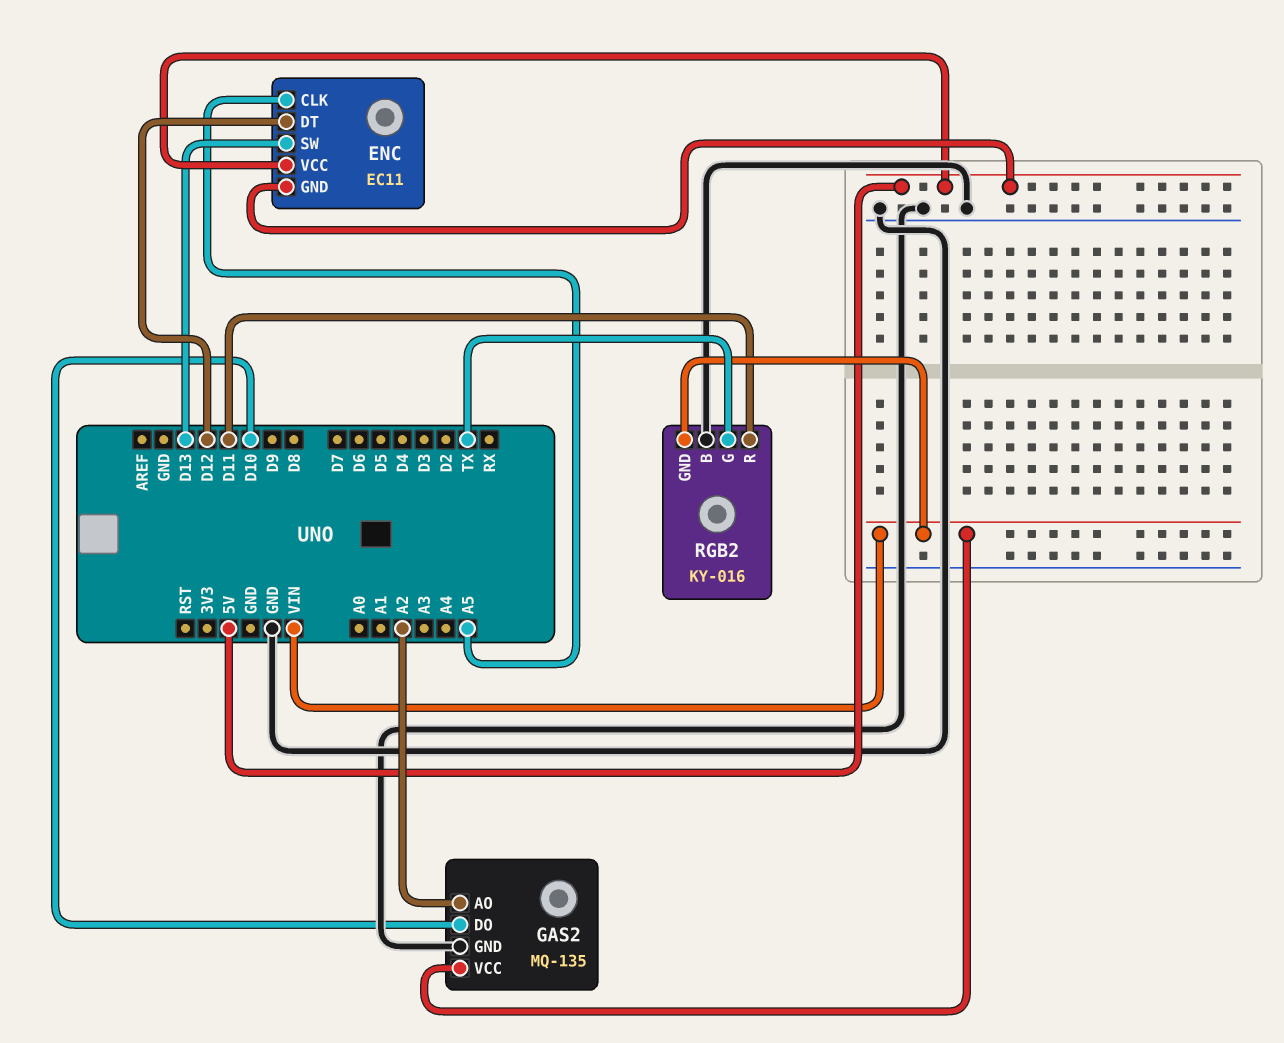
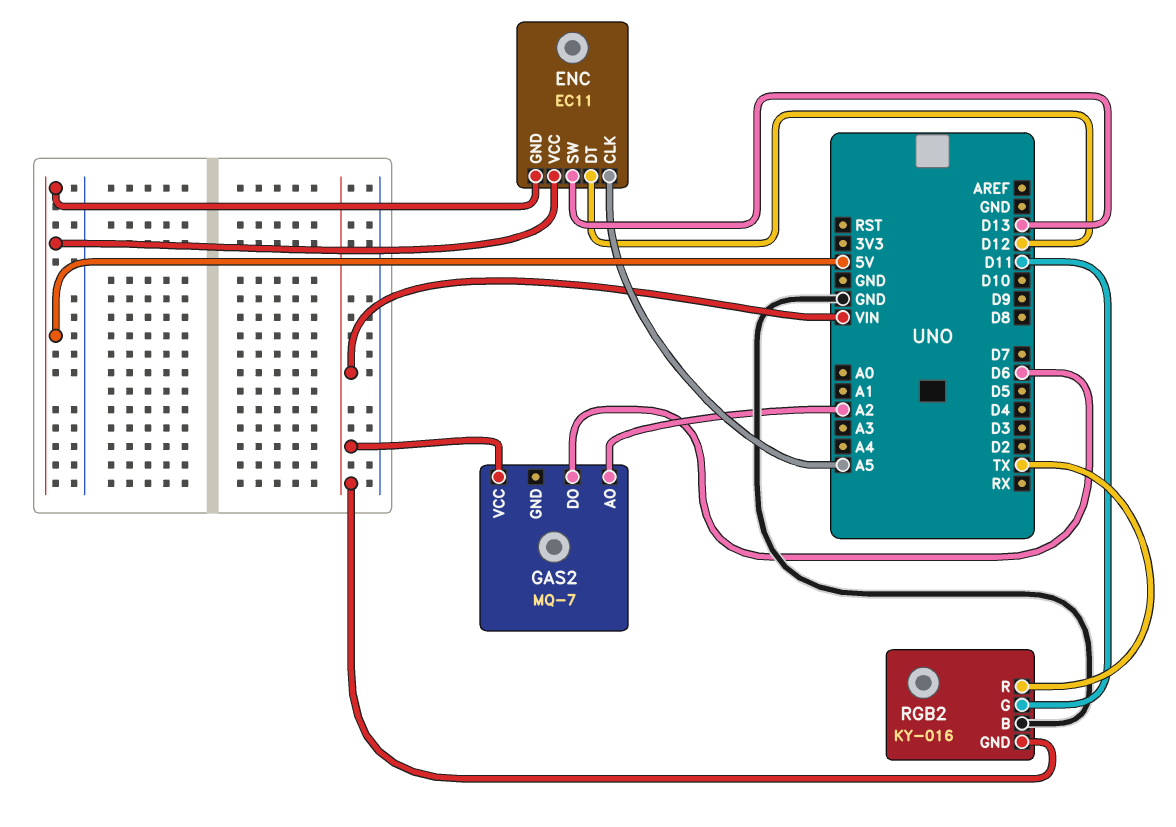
GAS2: MQ-135 -> MQ-7
GAS2 pin DO: D10 -> D6
GAS2 pin GND: GND -> none
RGB2 pin G: TX -> D11
RGB2 pin R: D11 -> TX

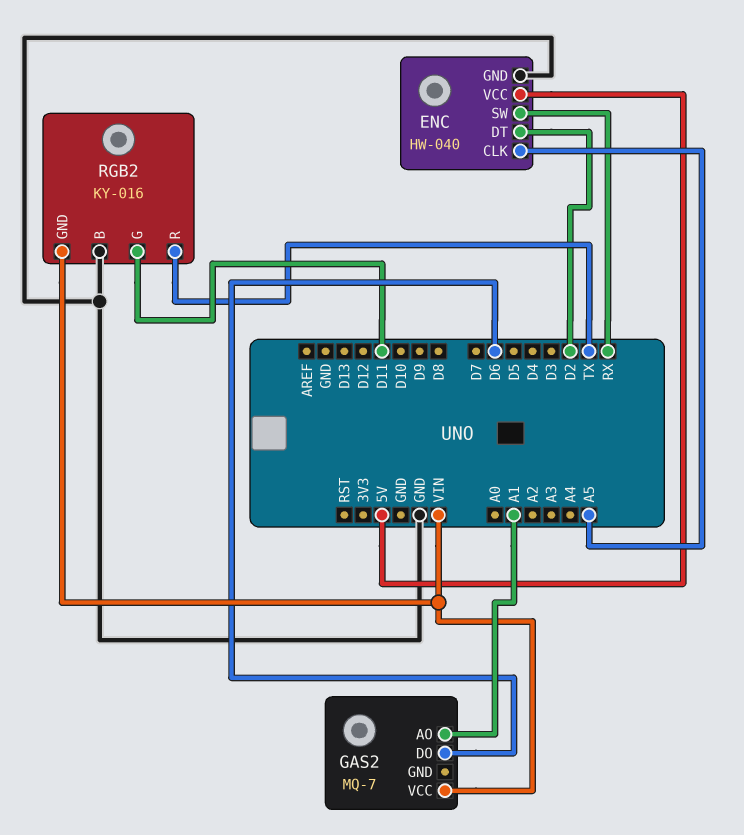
ENC: EC11 -> HW-040
ENC pin DT: D12 -> D2
ENC pin GND: 5V -> GND
ENC pin SW: D13 -> RX
GAS2 pin AO: A2 -> A1

